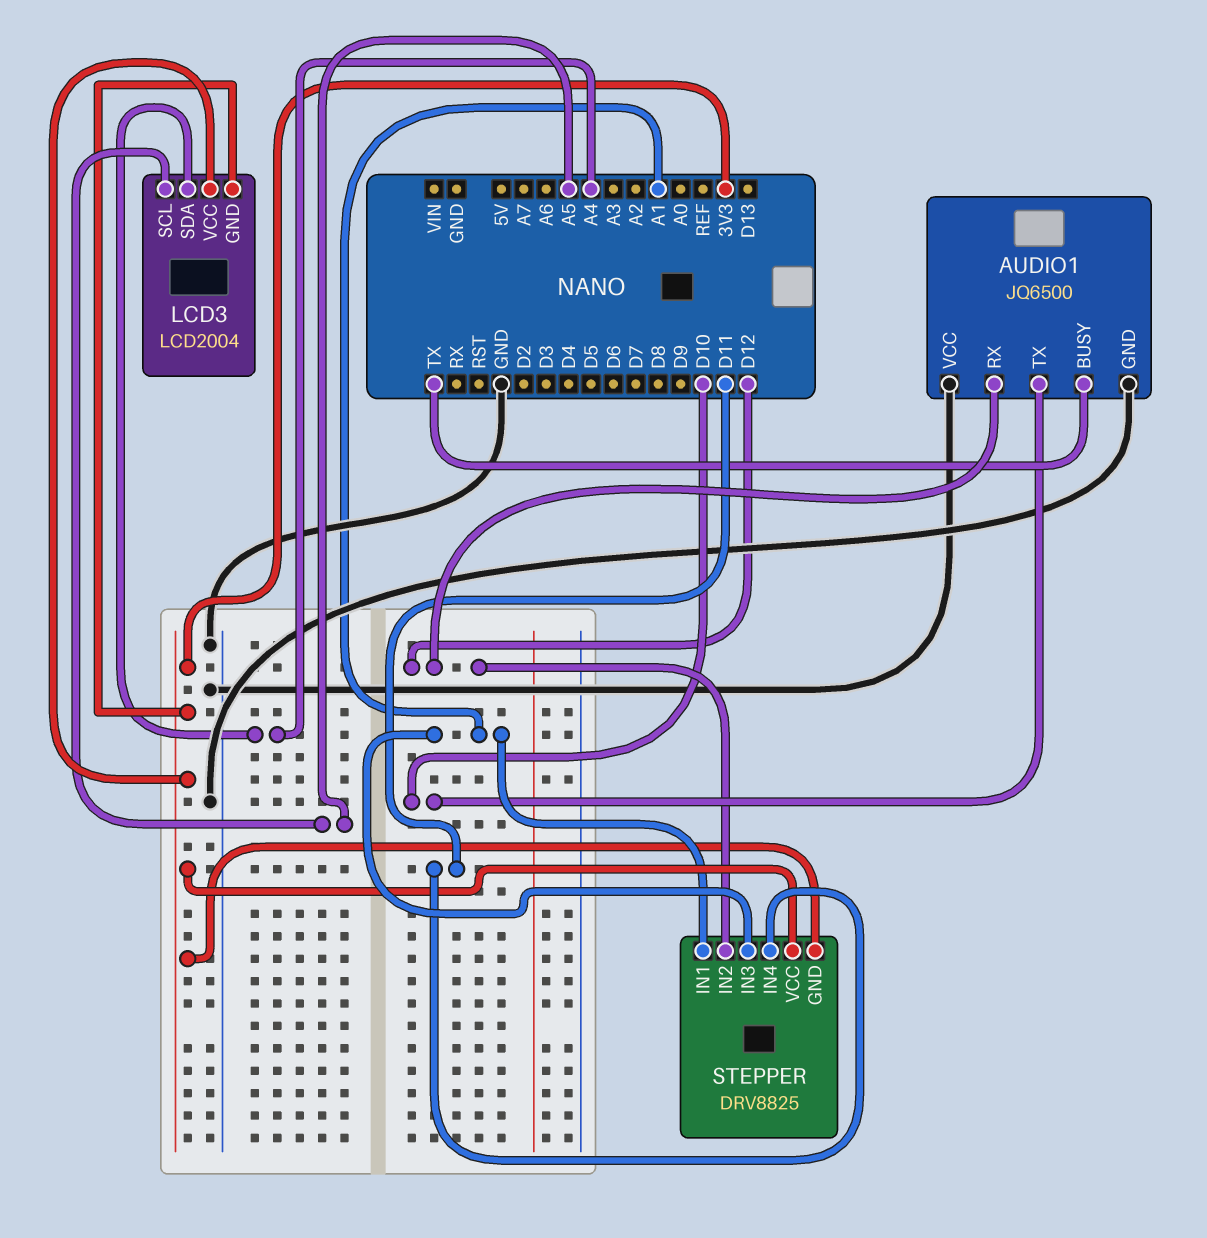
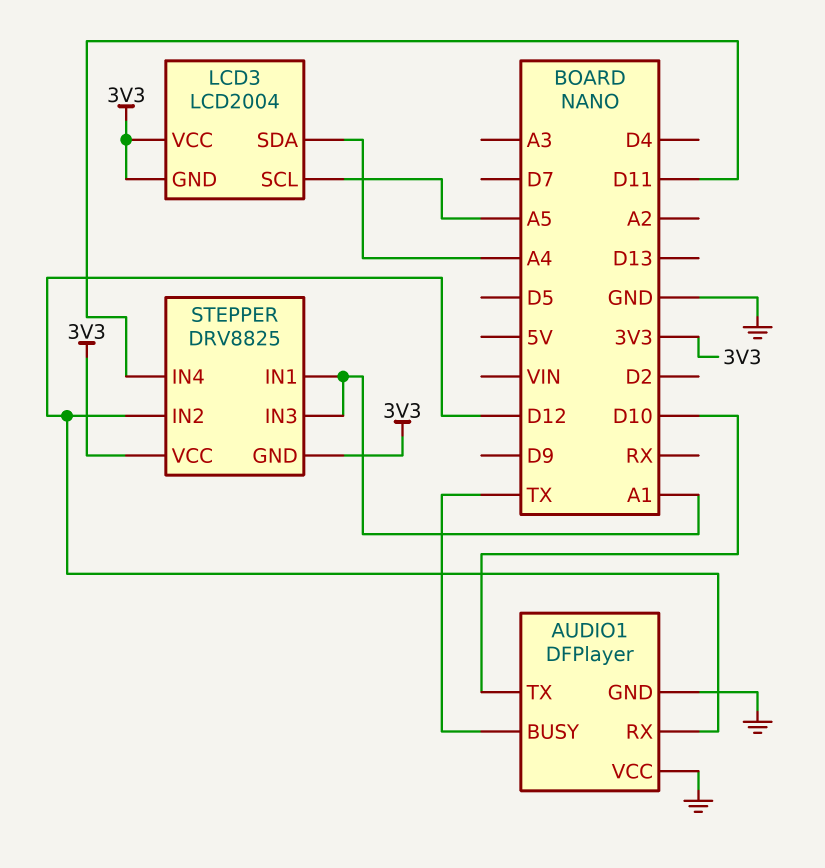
AUDIO1: JQ6500 -> DFPlayer

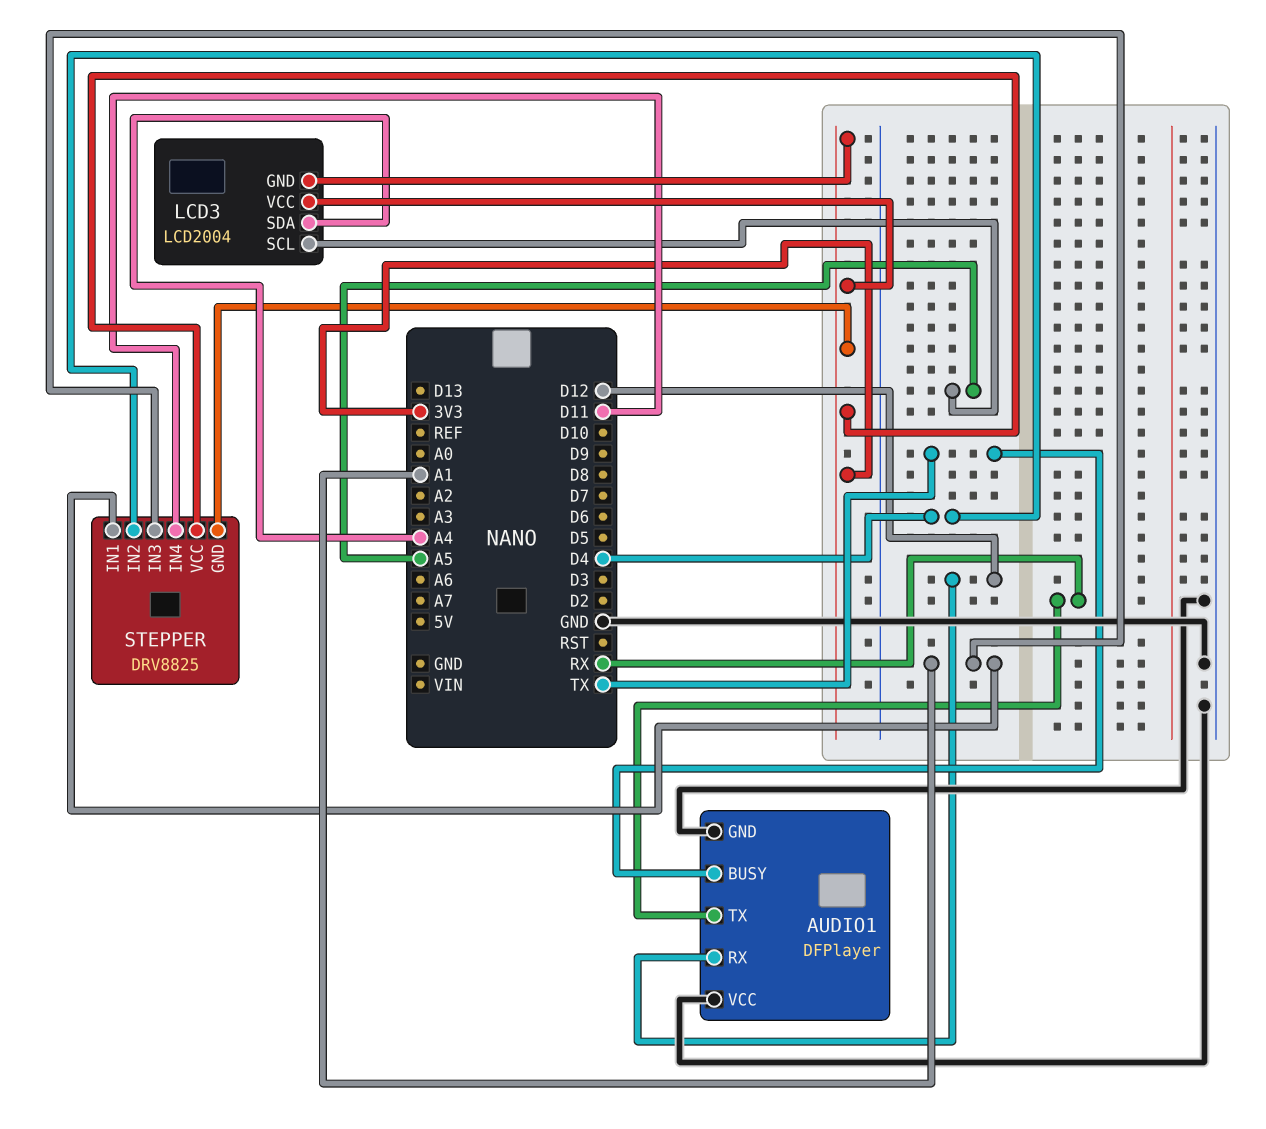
AUDIO1 pin TX: D10 -> RX
STEPPER pin IN2: D12 -> D4

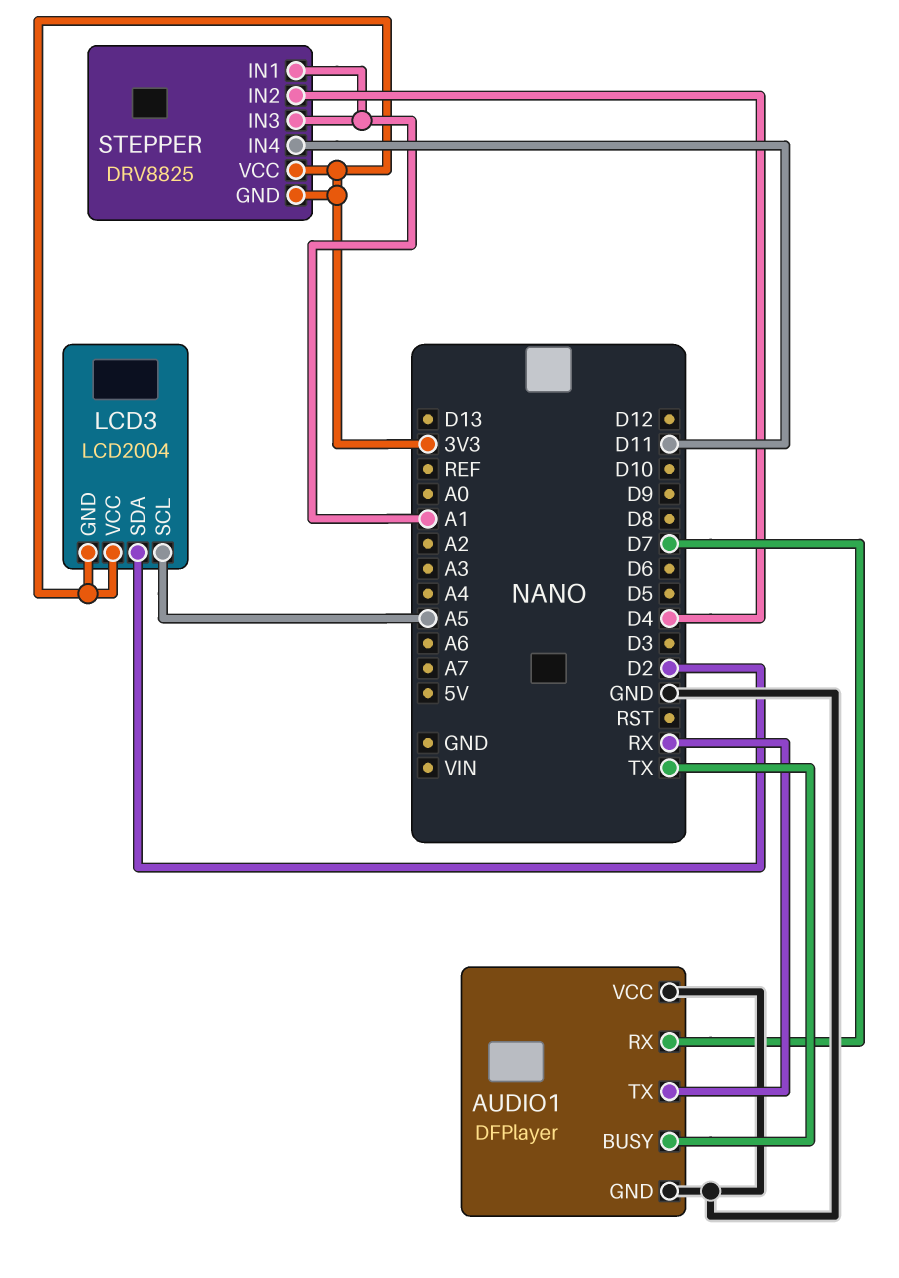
AUDIO1 pin RX: D12 -> D7
LCD3 pin SDA: A4 -> D2

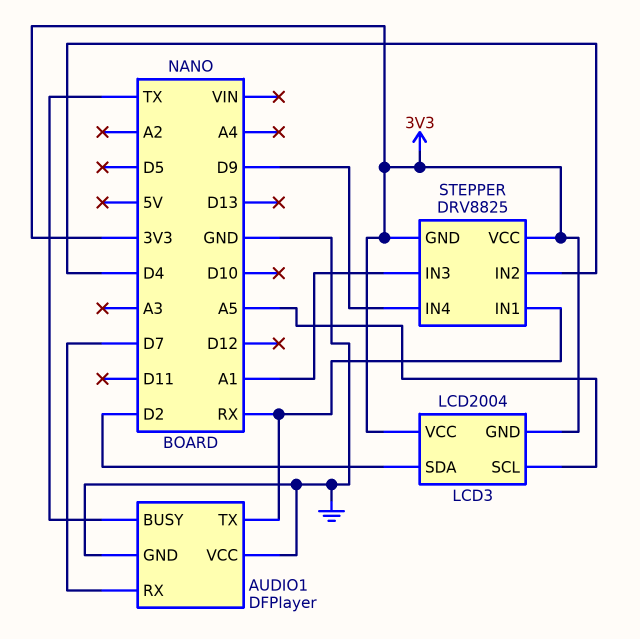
STEPPER pin IN1: A1 -> RX
STEPPER pin IN4: D11 -> D9

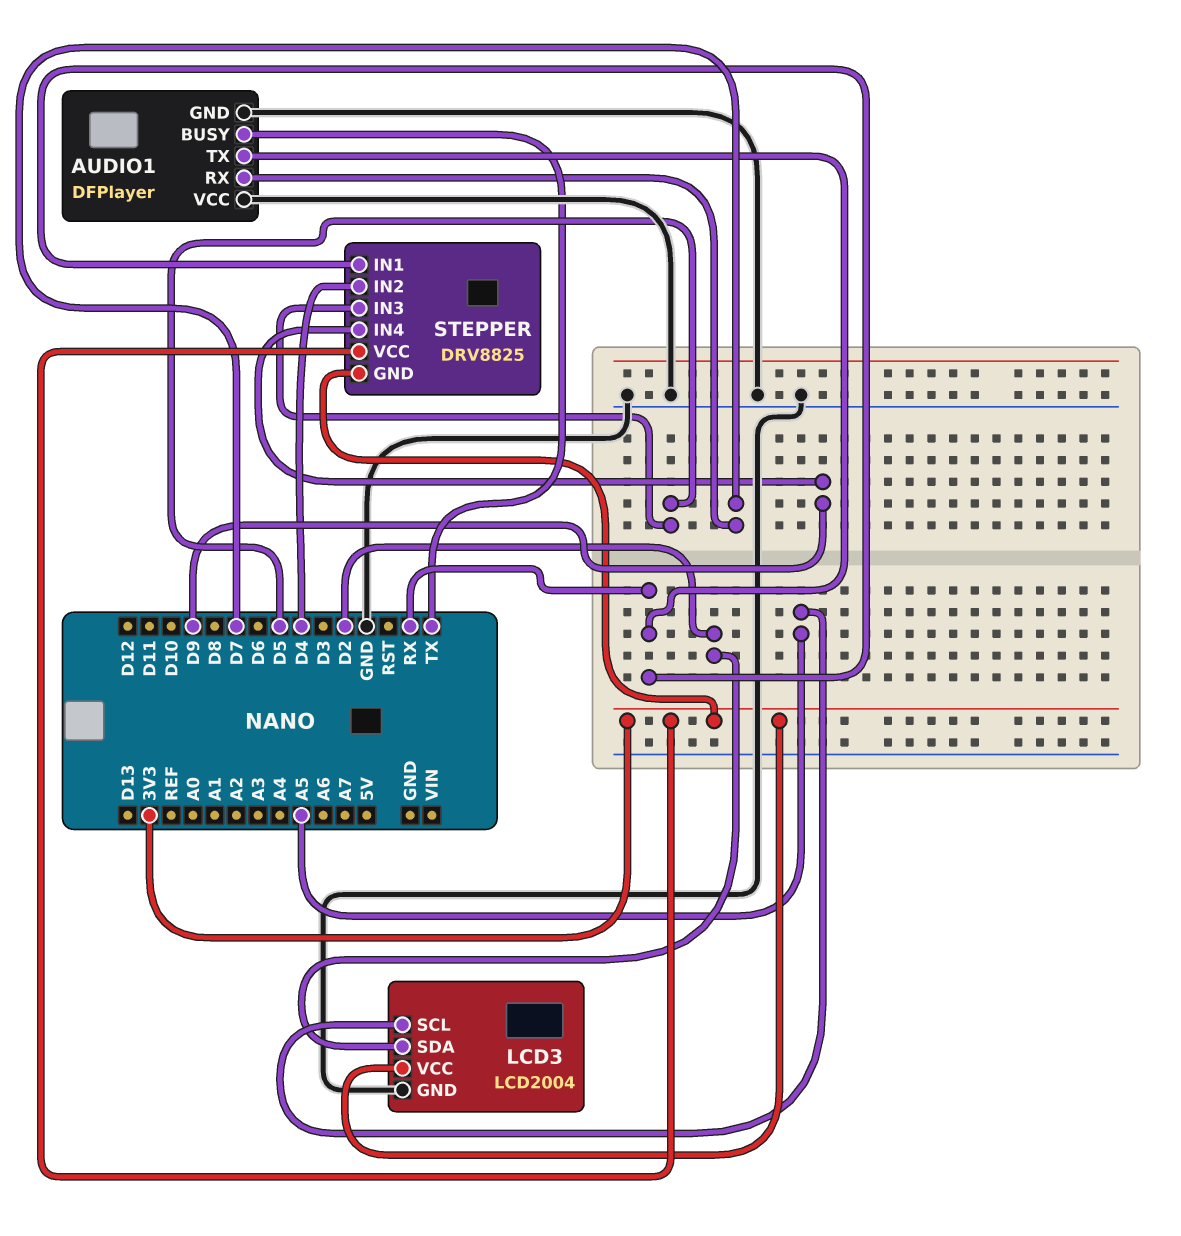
LCD3 pin GND: 3V3 -> GND
STEPPER pin IN3: A1 -> D5

